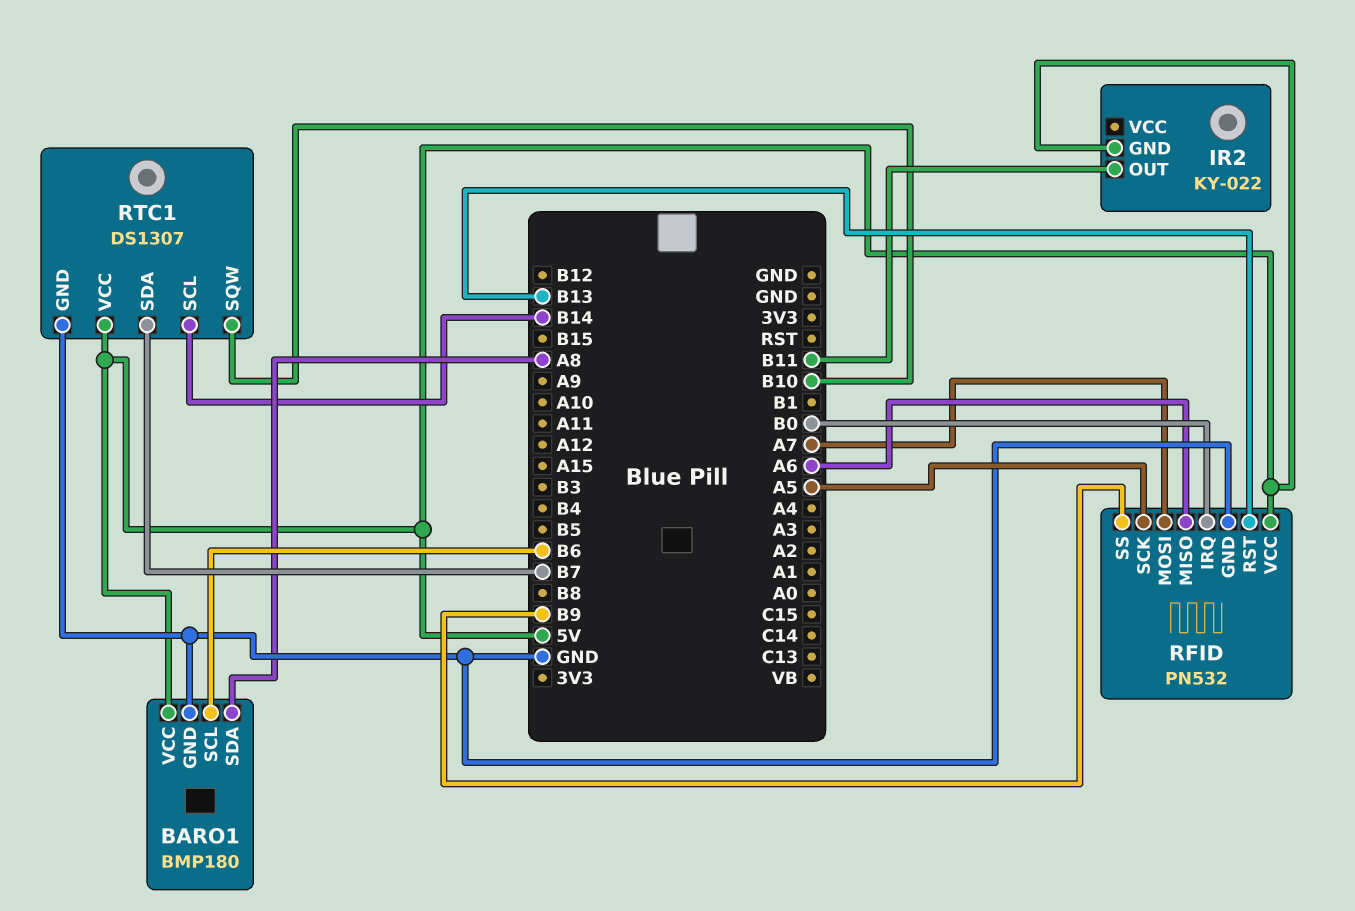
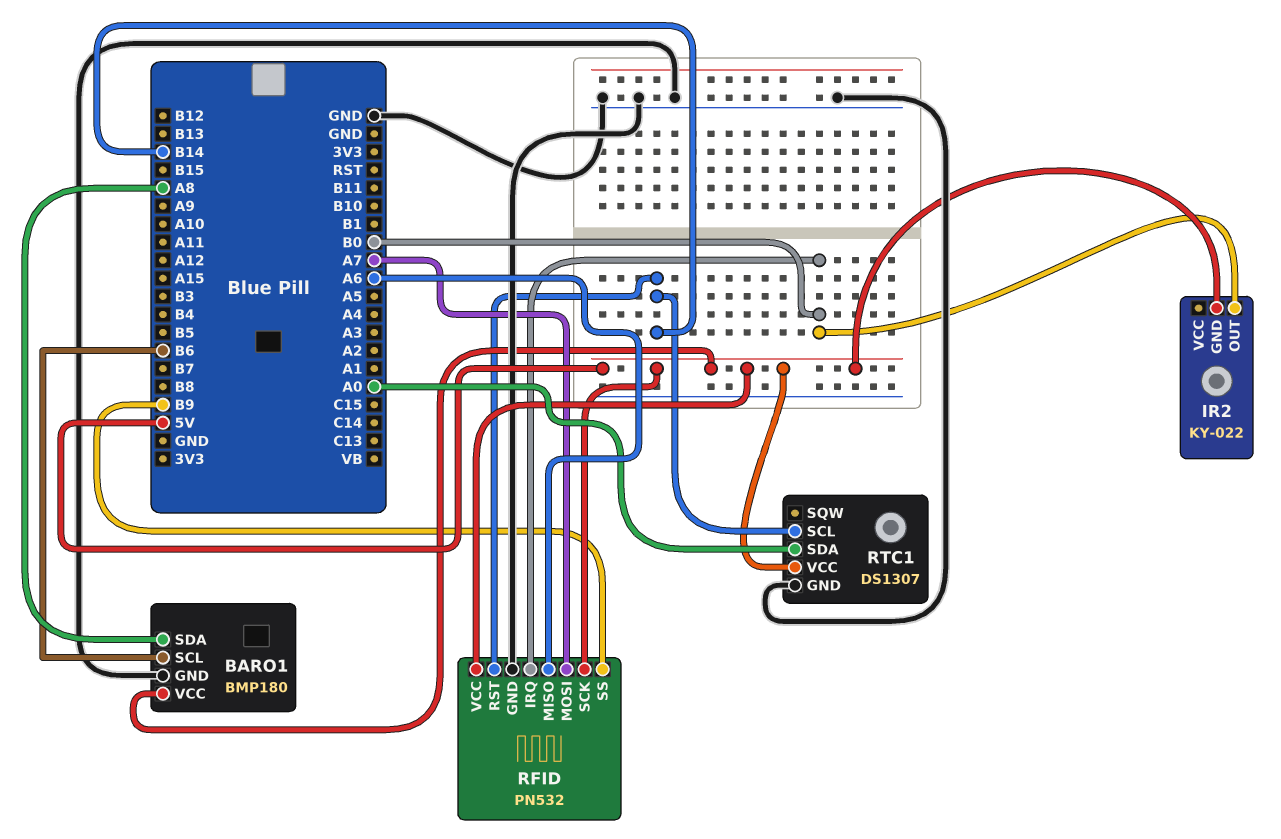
IR2 pin OUT: B11 -> B0
RFID pin RST: B13 -> B14
RFID pin SCK: A5 -> 5V
RTC1 pin SDA: B7 -> A0
RTC1 pin SQW: B10 -> none

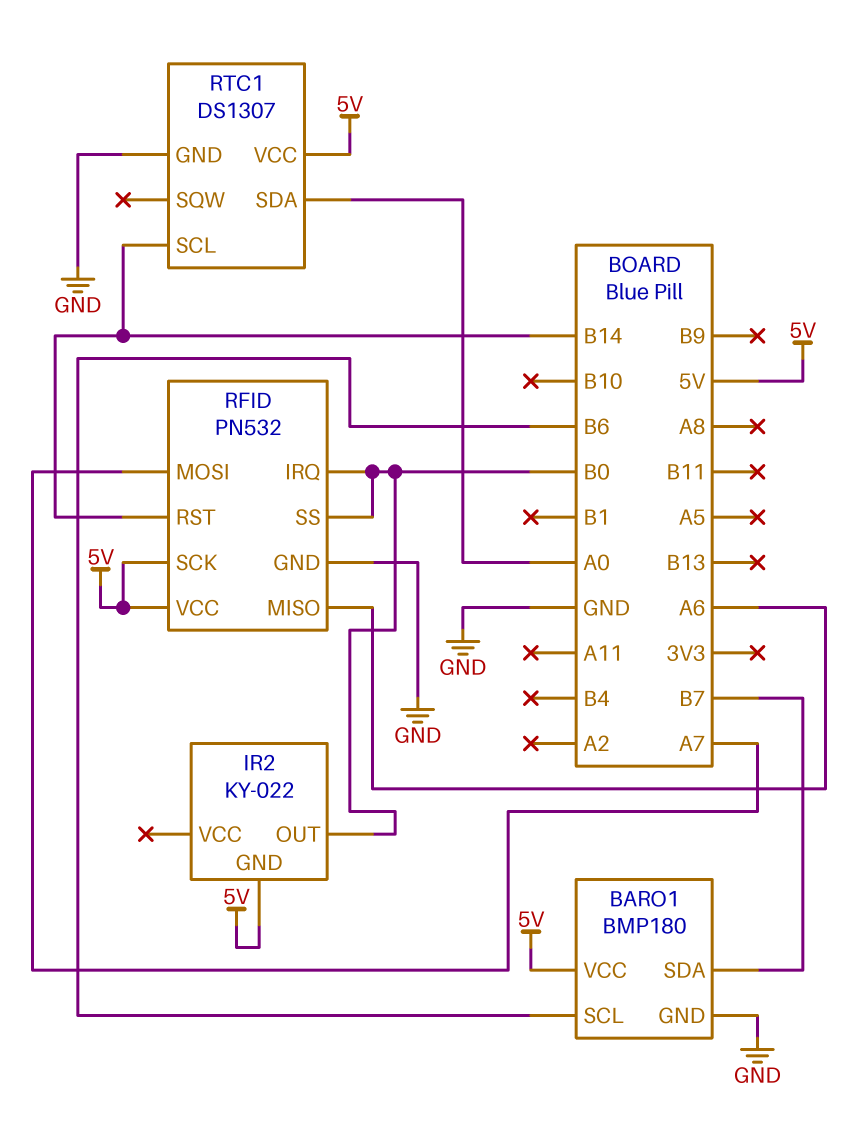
BARO1 pin SDA: A8 -> B7
RFID pin SS: B9 -> B0

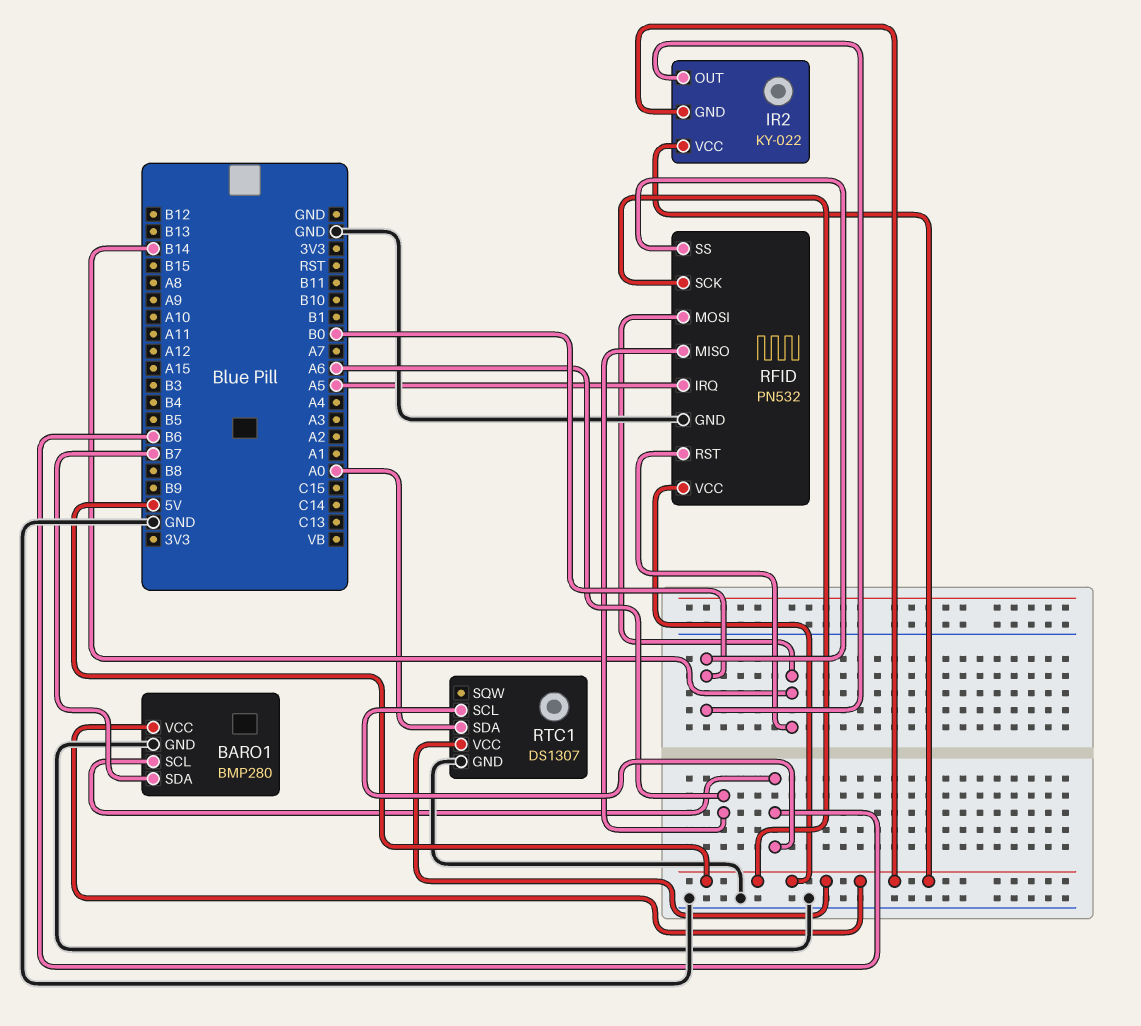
BARO1: BMP180 -> BMP280
IR2 pin VCC: none -> 5V
RFID pin IRQ: B0 -> A5
RFID pin MOSI: A7 -> B14
RTC1 pin SCL: B14 -> B6

